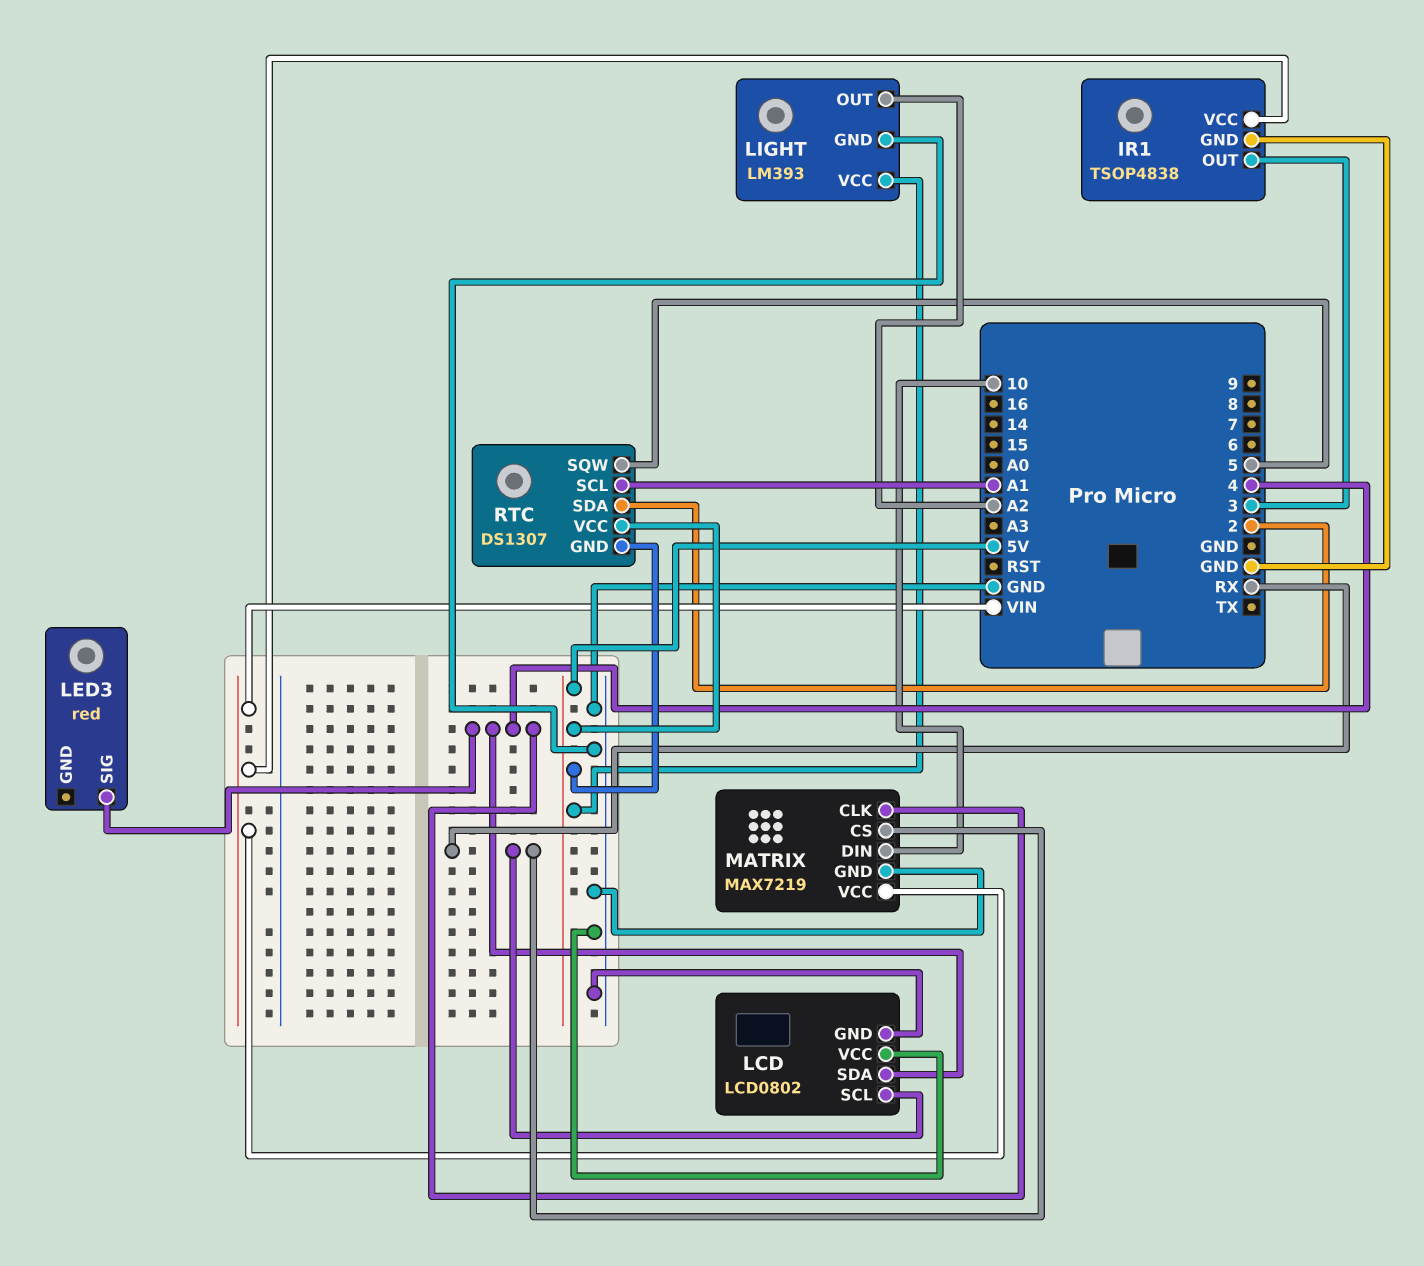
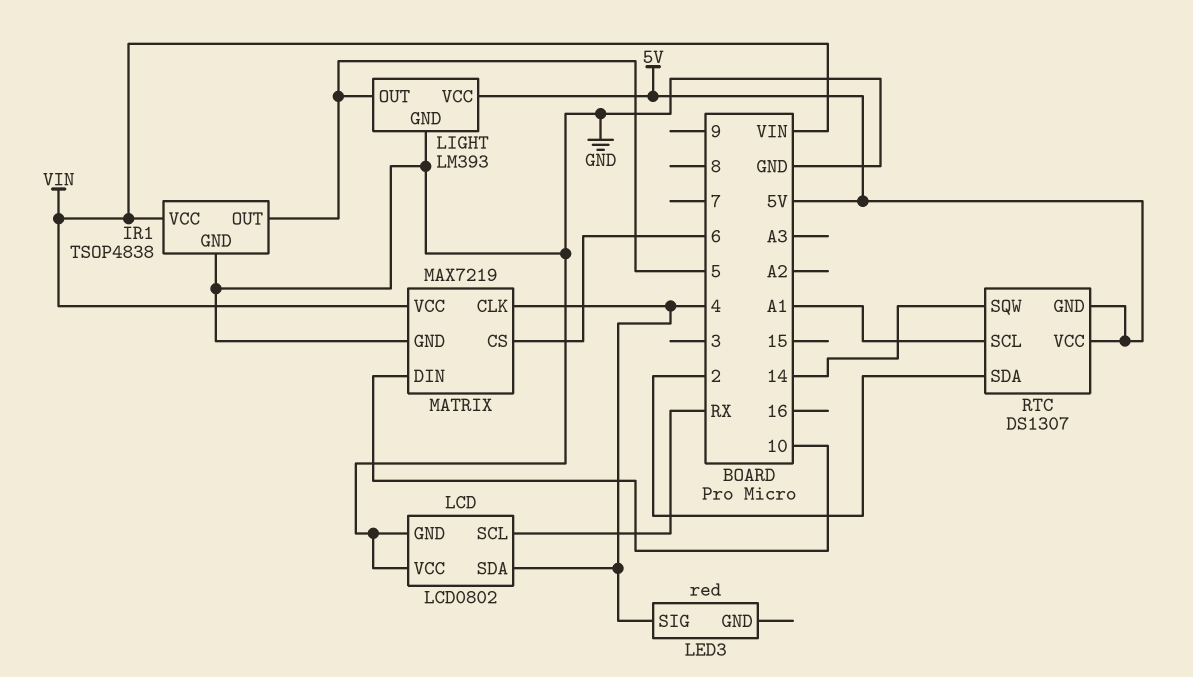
IR1 pin OUT: 3 -> 5
LIGHT pin OUT: A2 -> 5
MATRIX pin CS: RX -> 6
RTC pin SQW: 5 -> 14

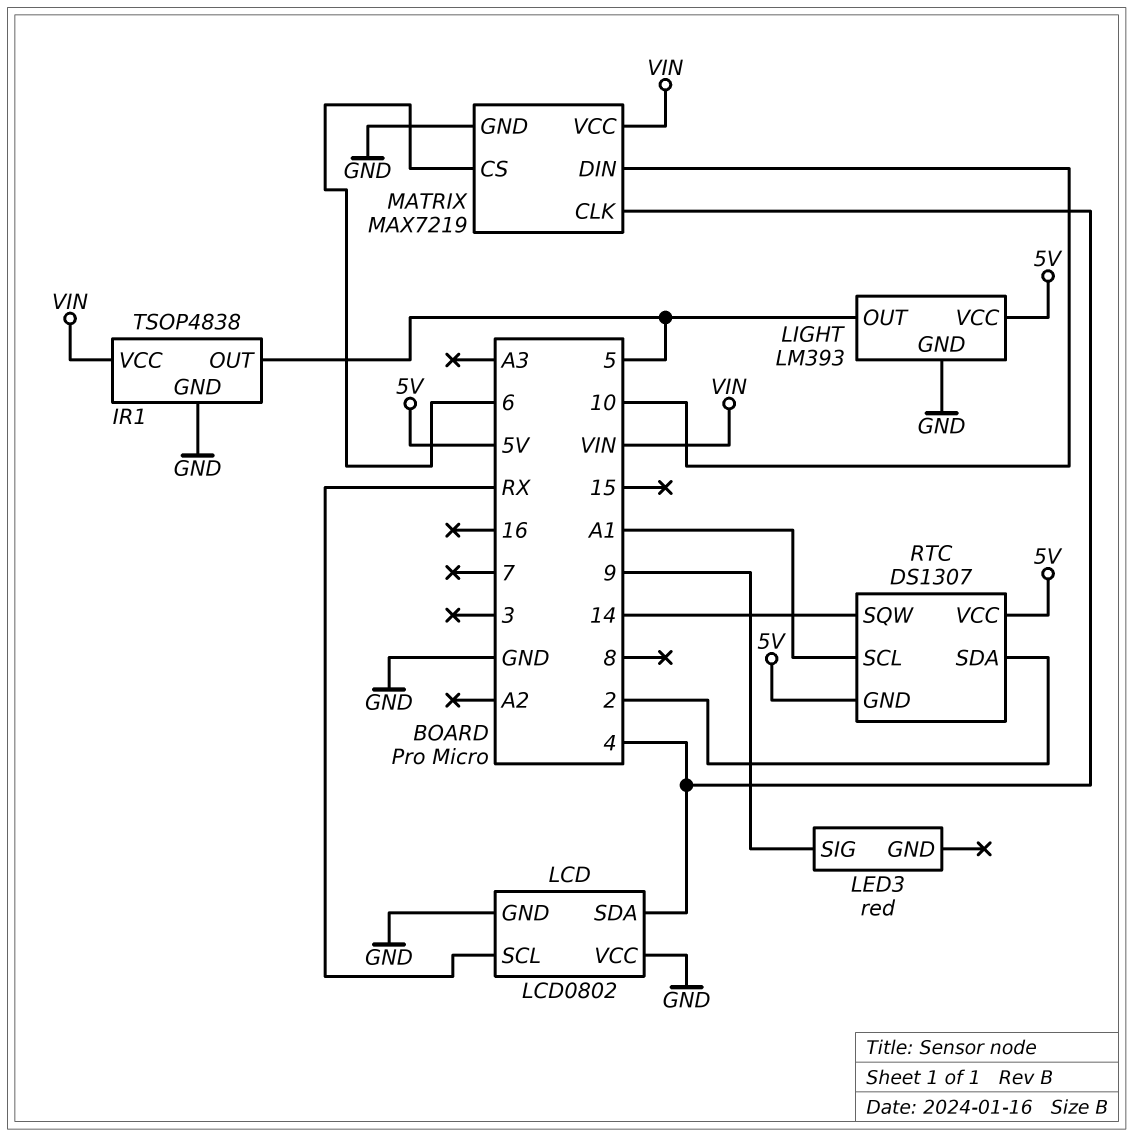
LED3 pin SIG: 4 -> 9

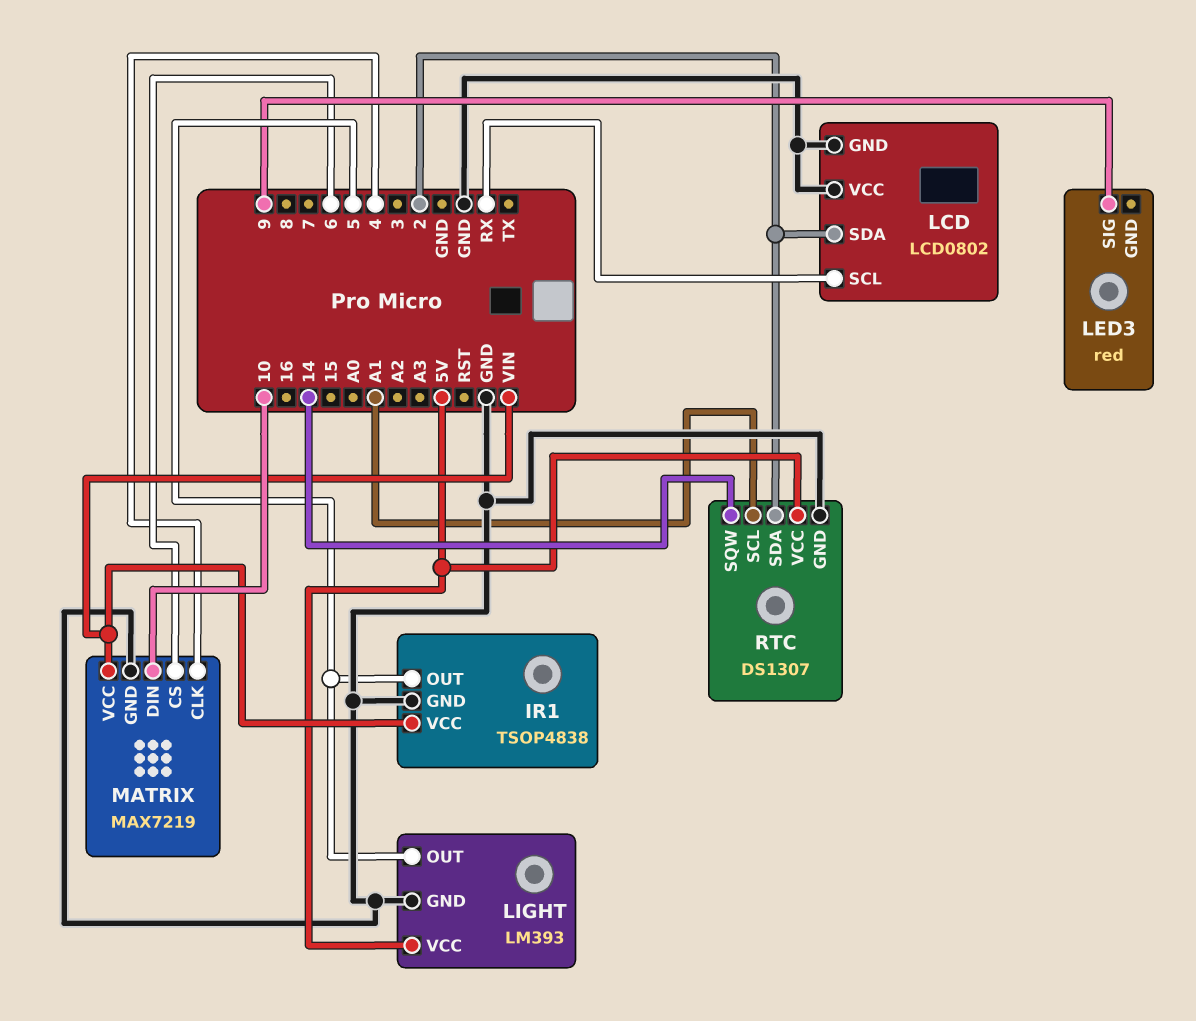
LCD pin SDA: 4 -> 2
RTC pin GND: 5V -> GND

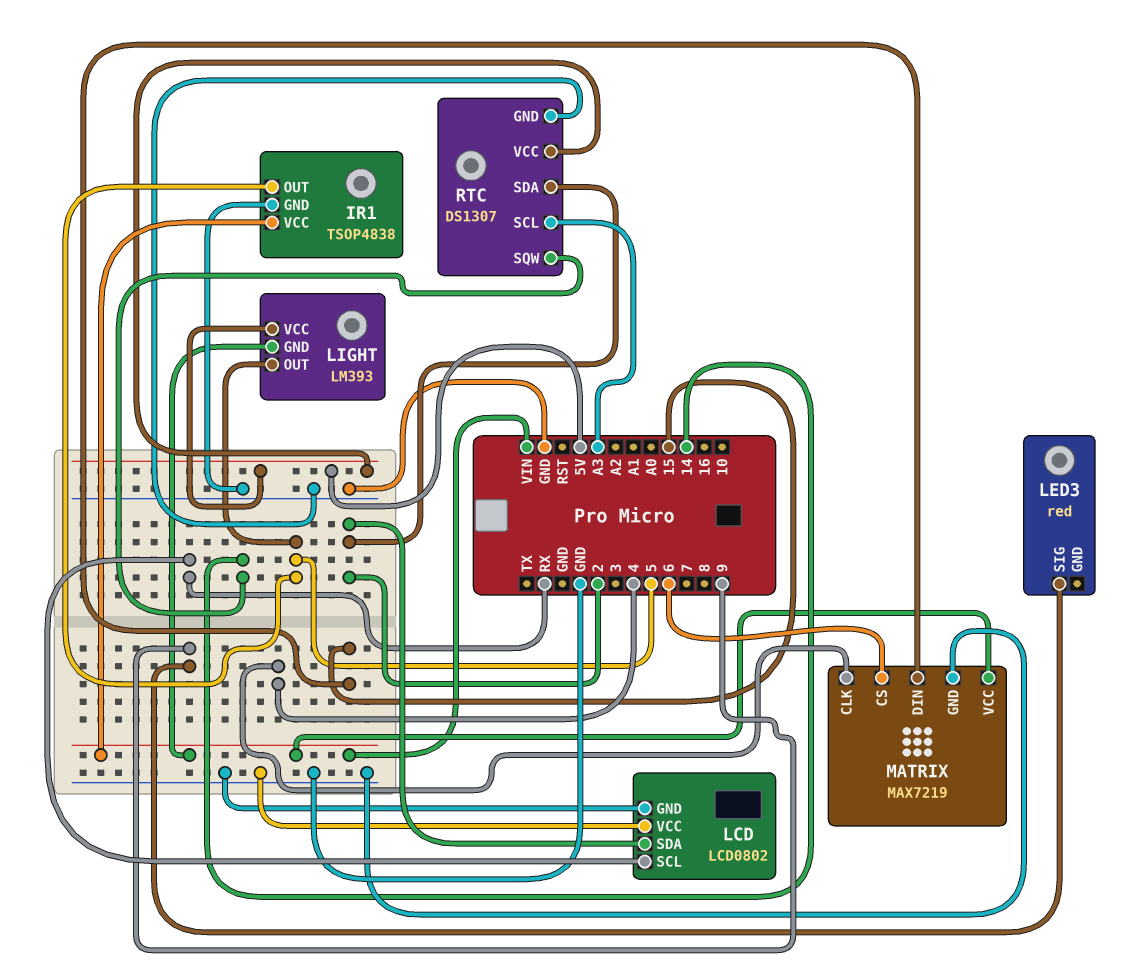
LIGHT pin GND: GND -> VIN
MATRIX pin DIN: 10 -> 15
RTC pin SCL: A1 -> A3

